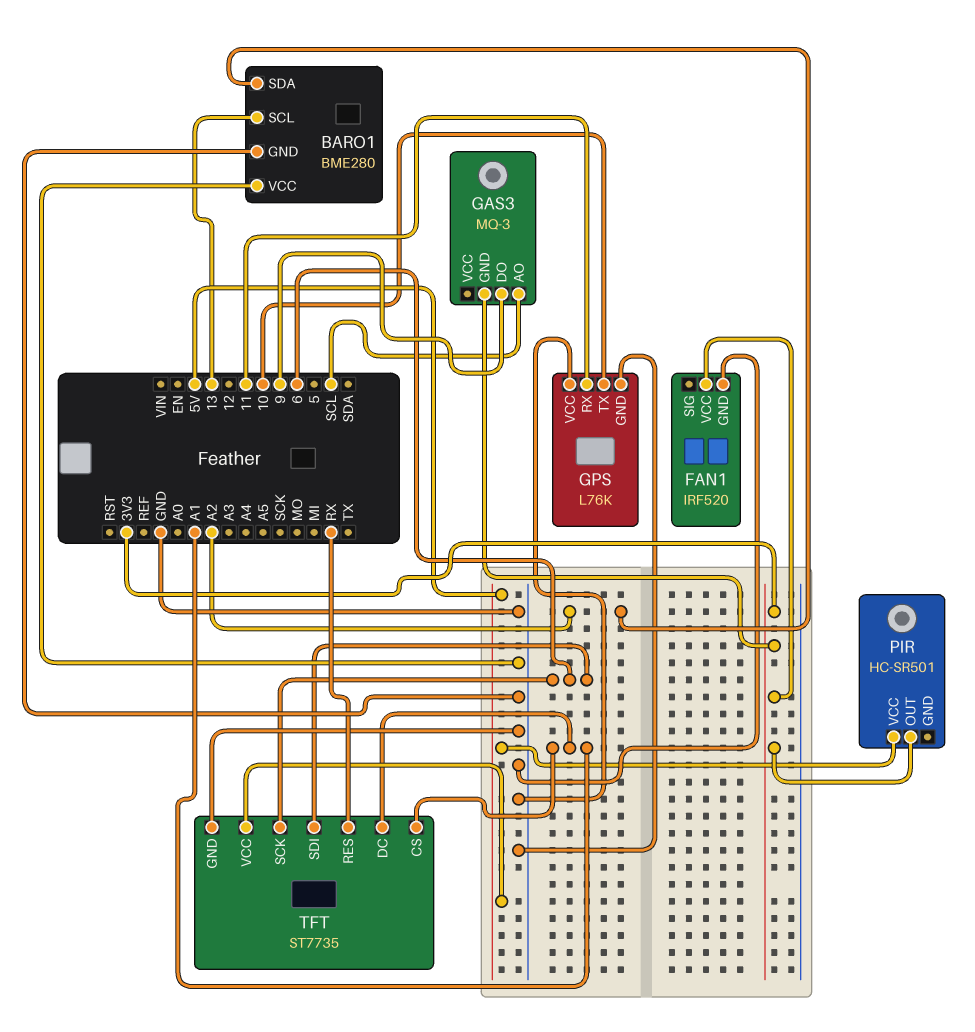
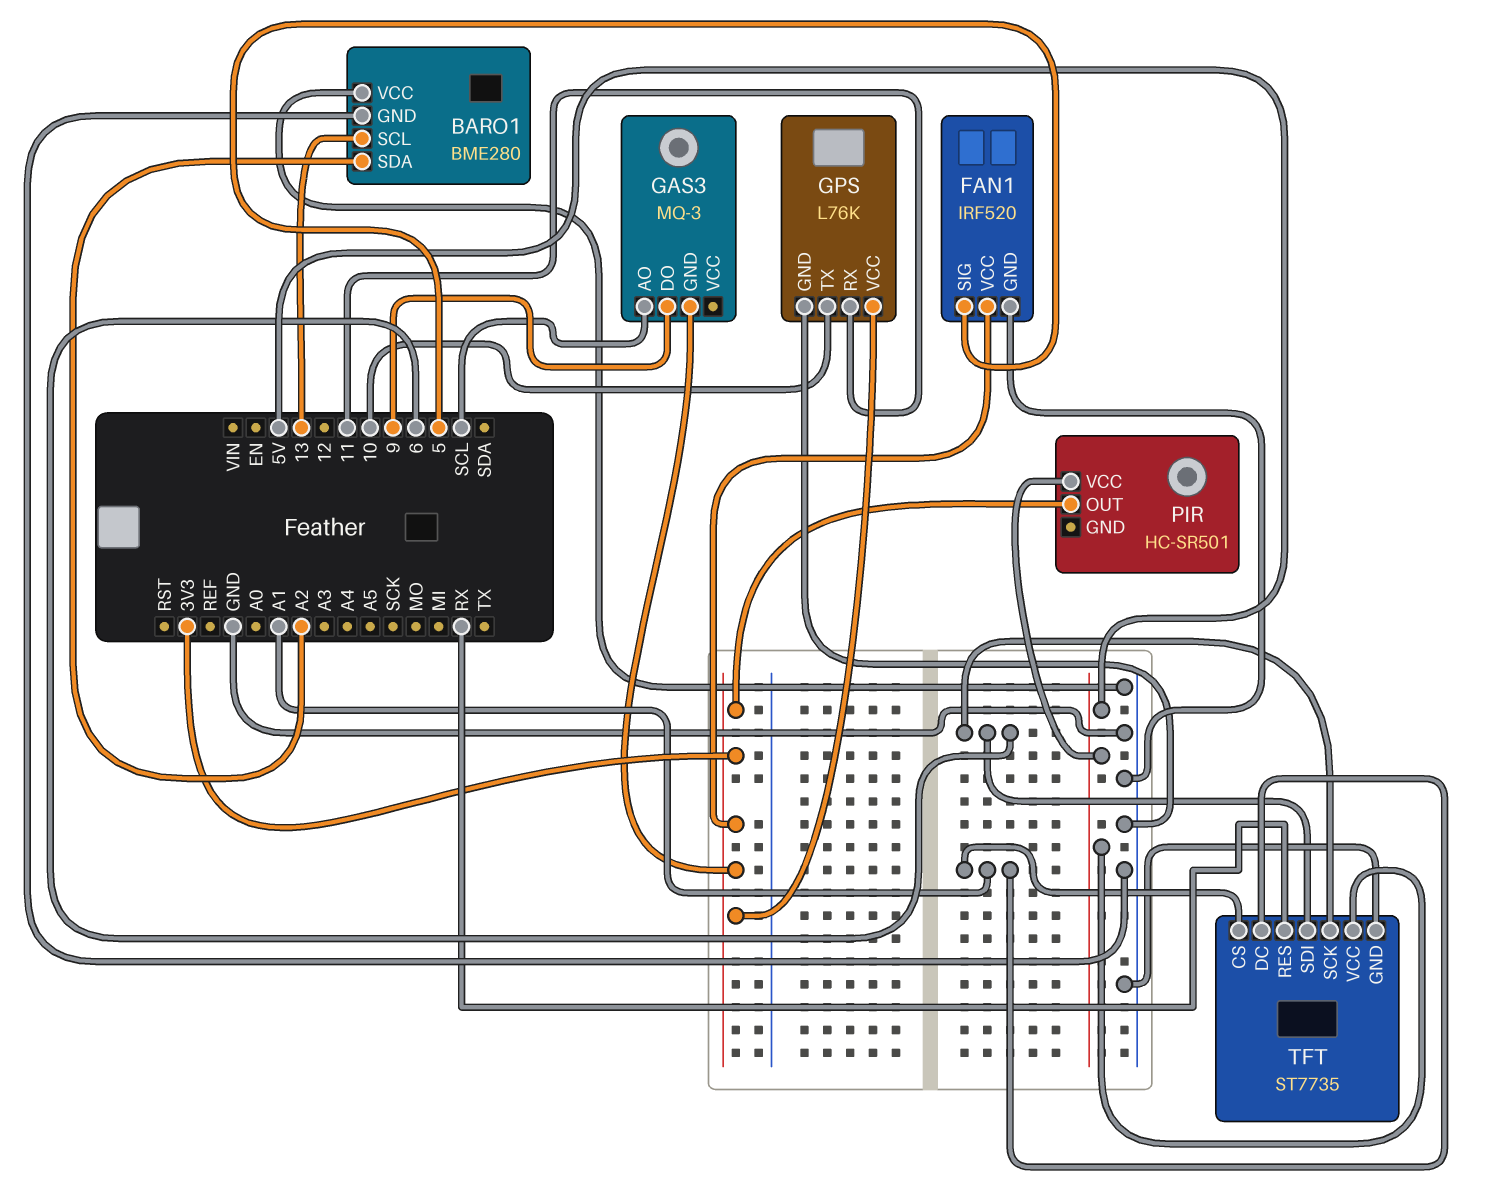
FAN1 pin SIG: none -> 5
GPS pin VCC: GND -> 3V3

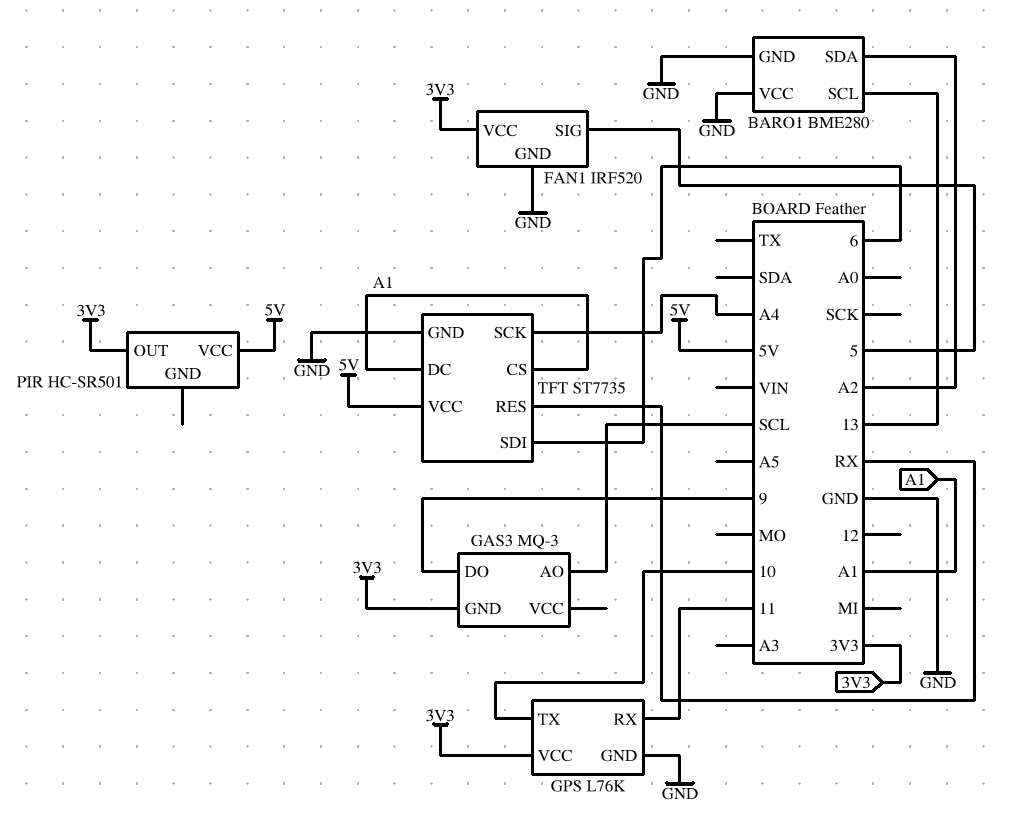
TFT pin SCK: 6 -> A4

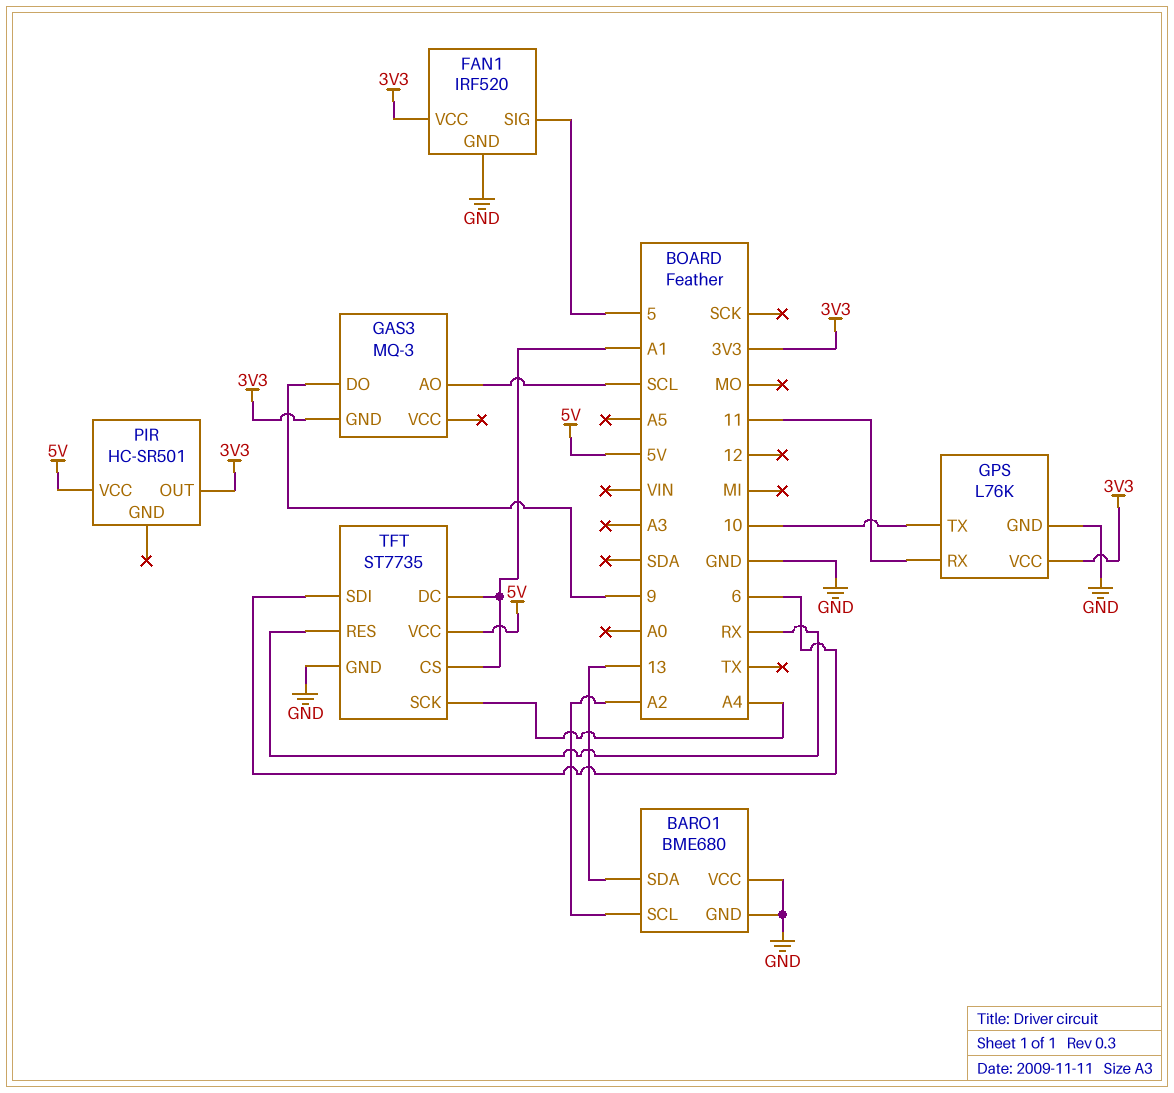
BARO1: BME280 -> BME680
BARO1 pin SCL: 13 -> A2
BARO1 pin SDA: A2 -> 13

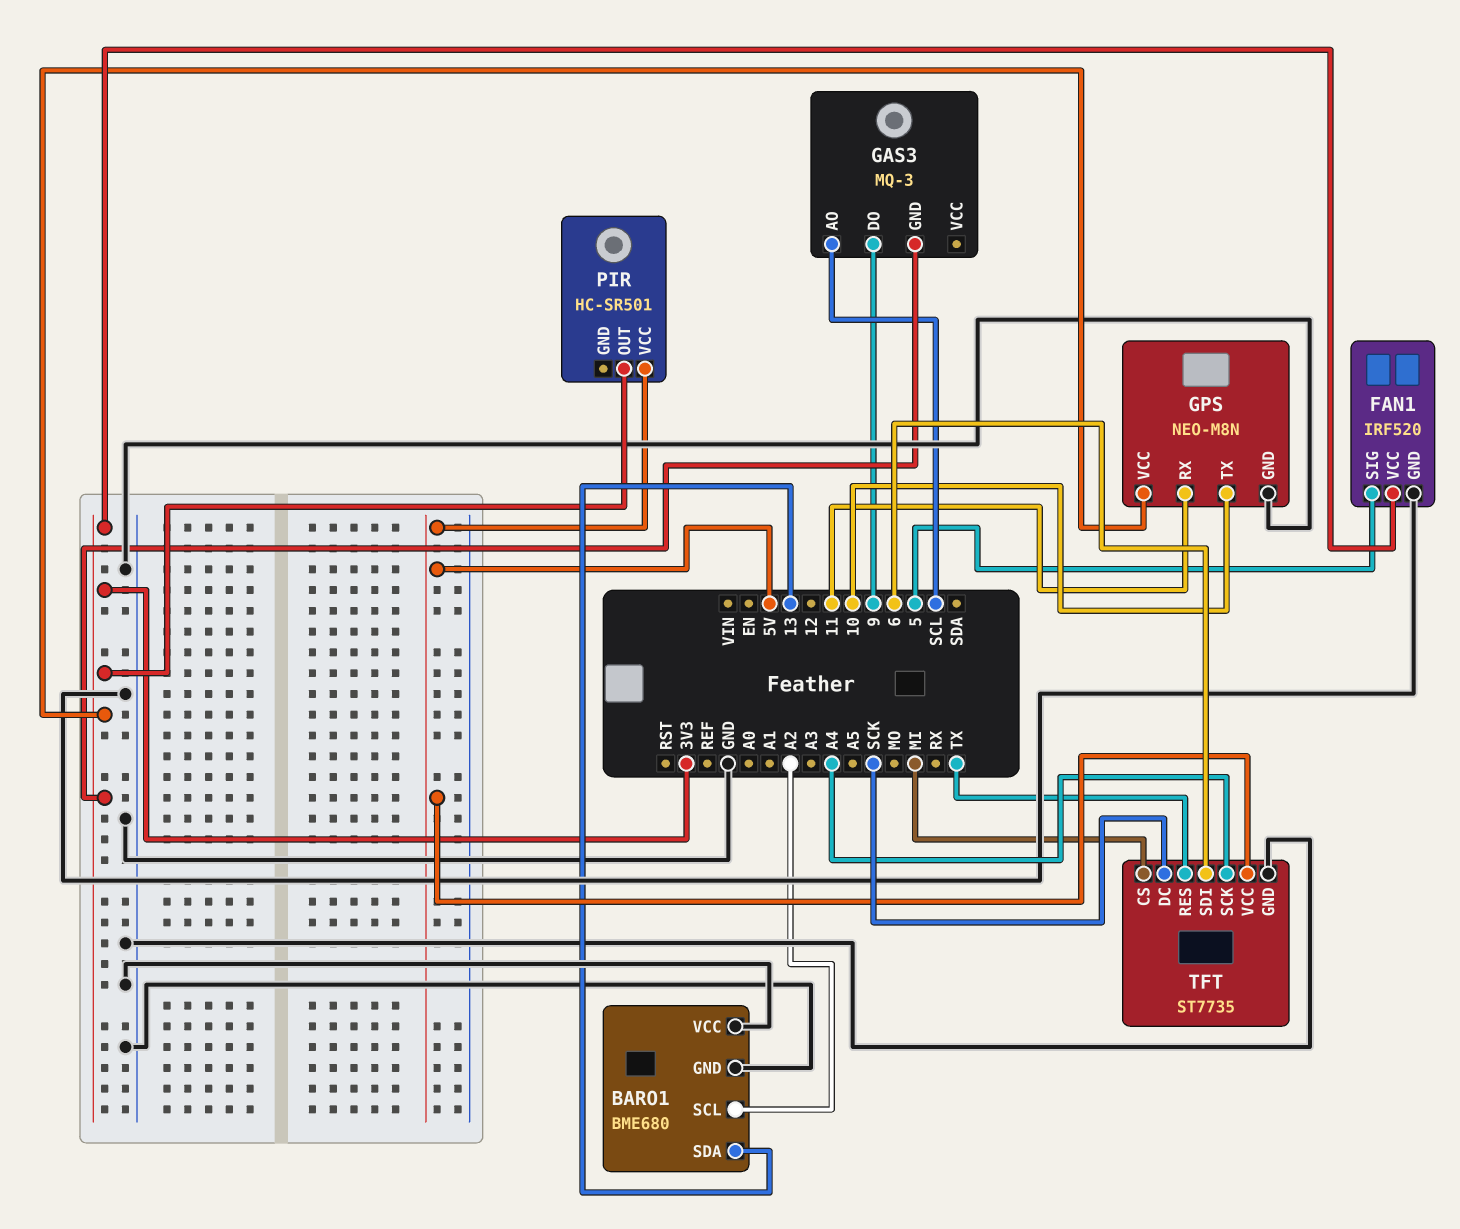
GPS: L76K -> NEO-M8N
TFT pin CS: A1 -> MI
TFT pin DC: A1 -> SCK
TFT pin RES: RX -> TX

